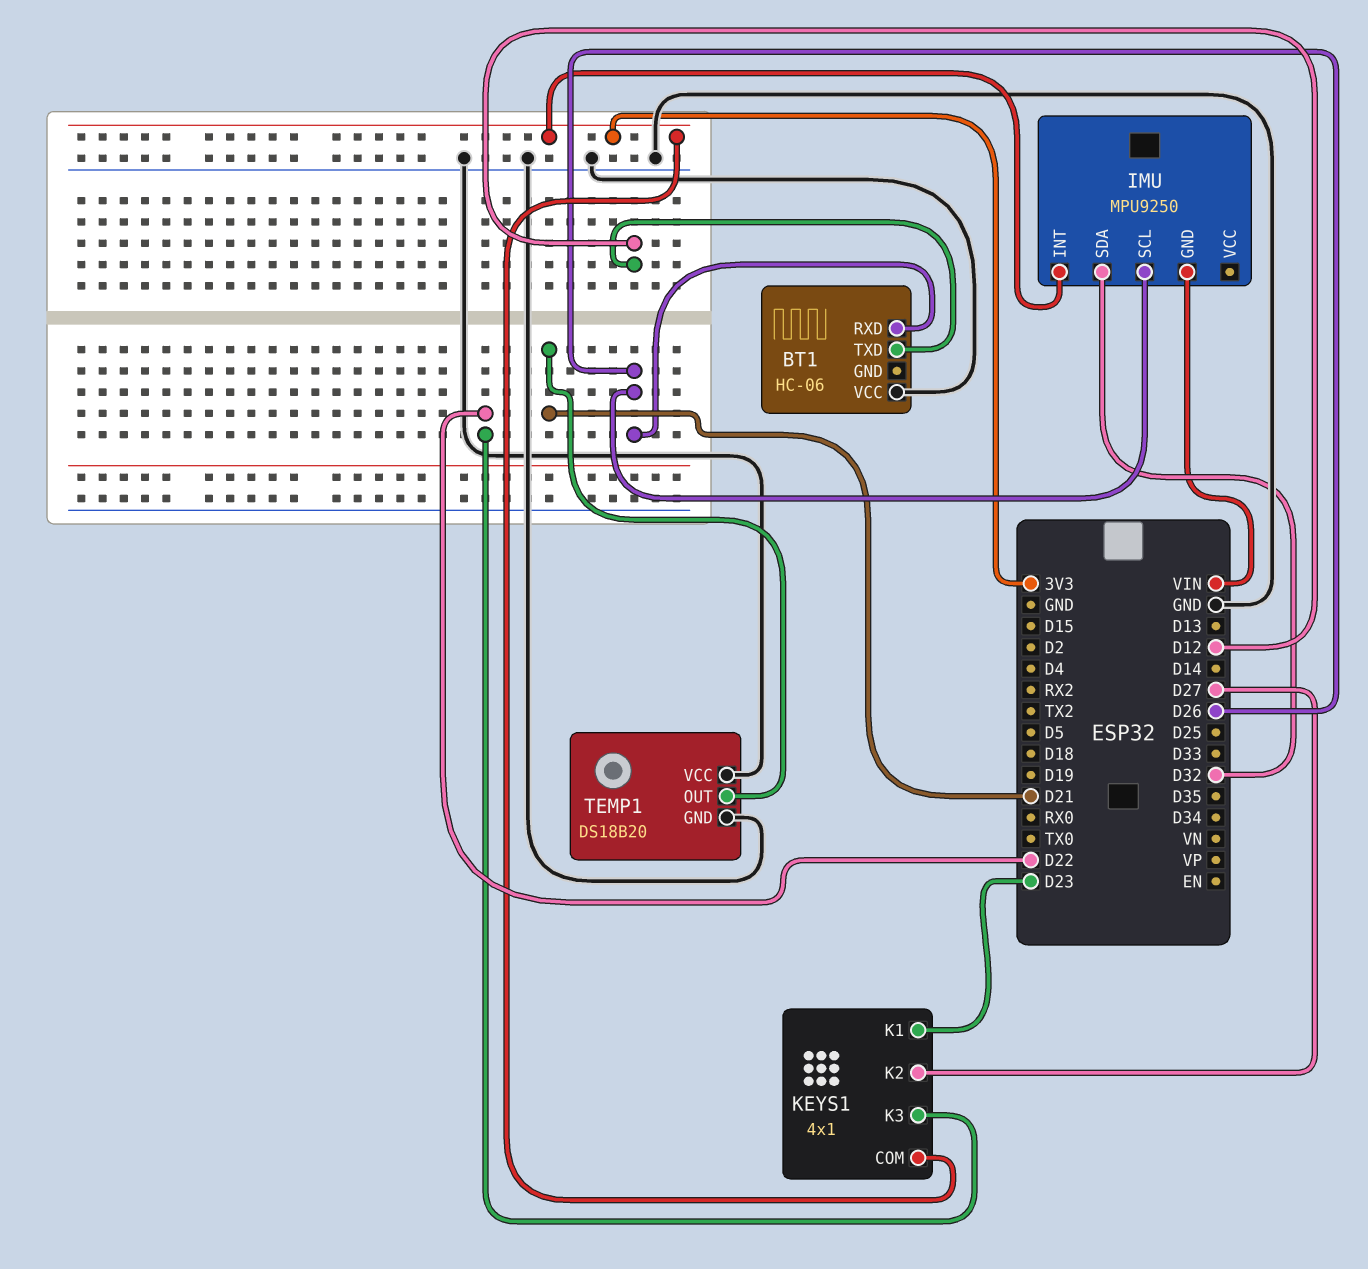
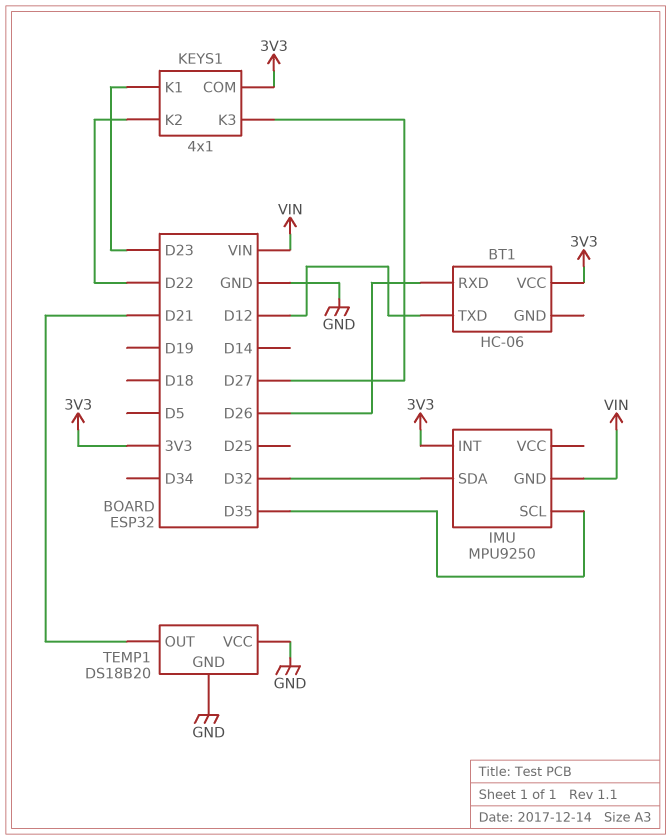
BT1 pin VCC: GND -> 3V3
IMU pin SCL: D26 -> D35
KEYS1 pin K2: D27 -> D22
KEYS1 pin K3: D22 -> D27

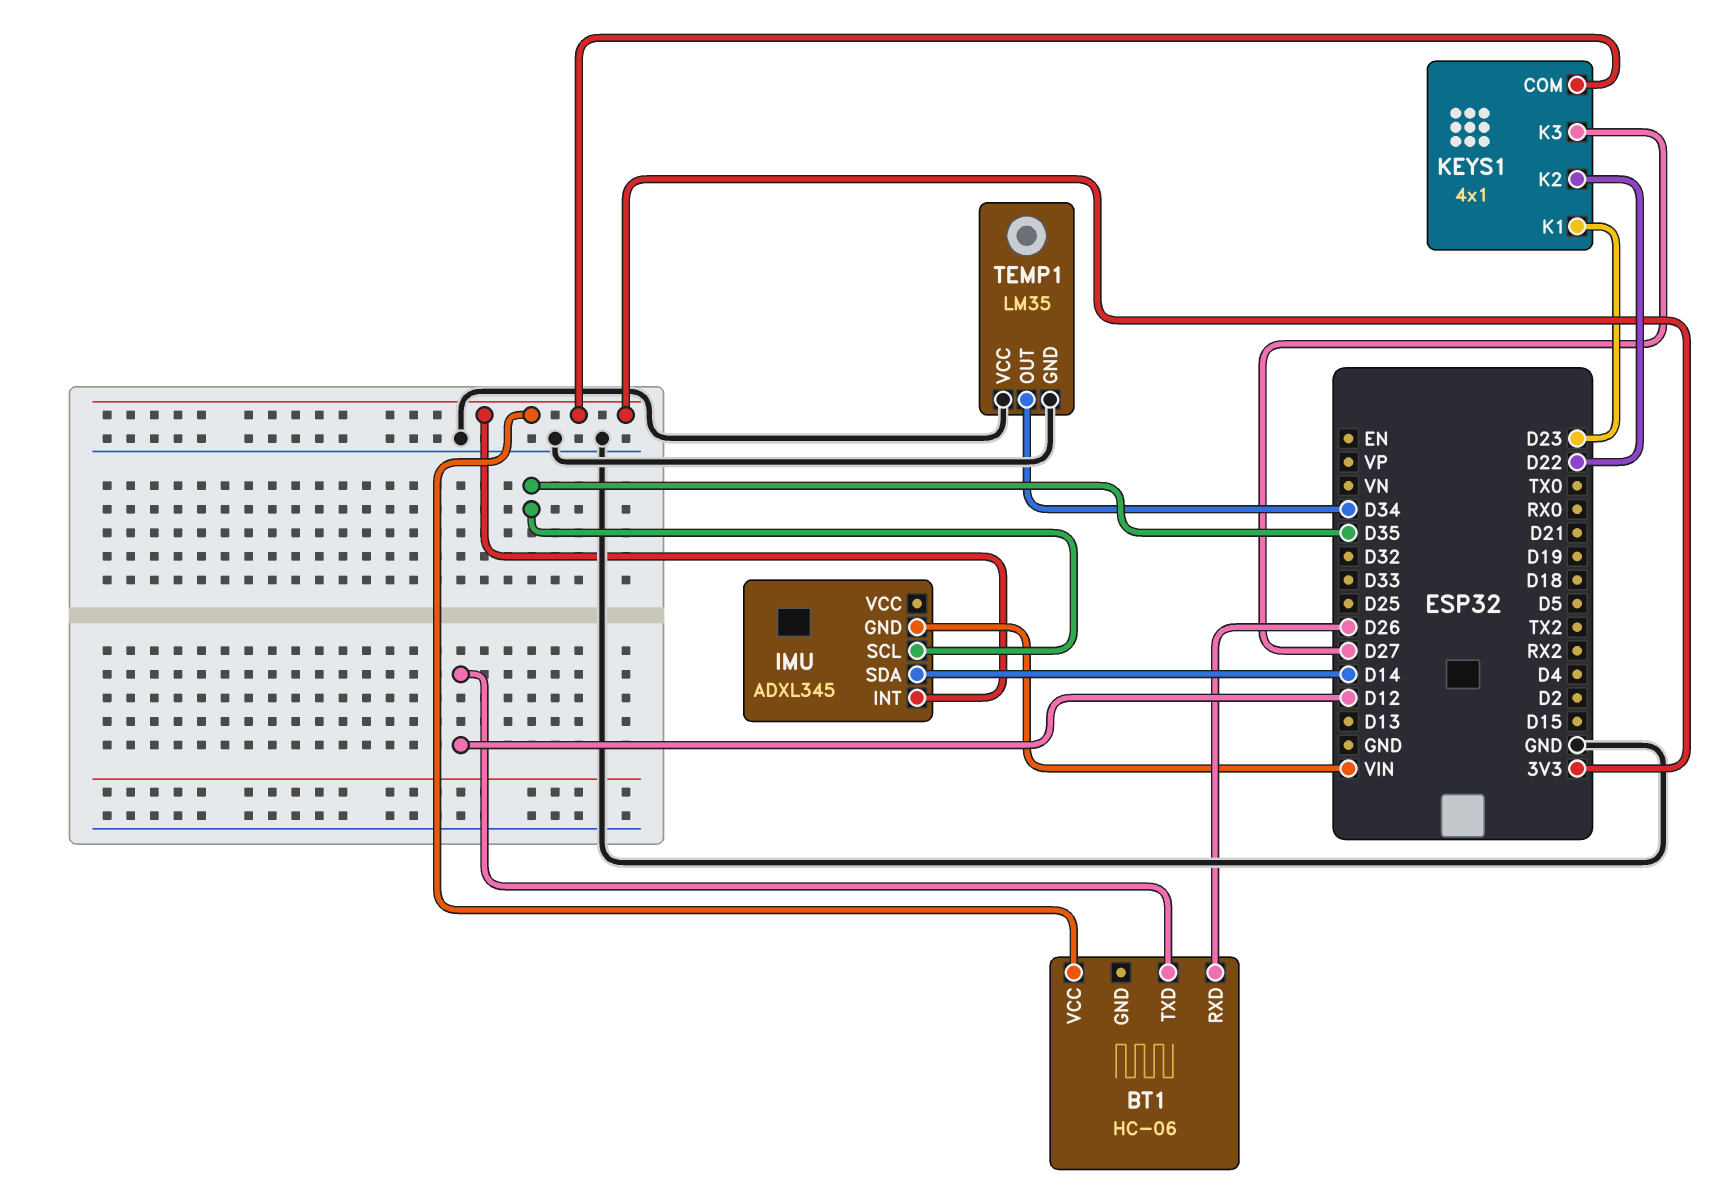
IMU: MPU9250 -> ADXL345
IMU pin SDA: D32 -> D14
TEMP1: DS18B20 -> LM35
TEMP1 pin OUT: D21 -> D34

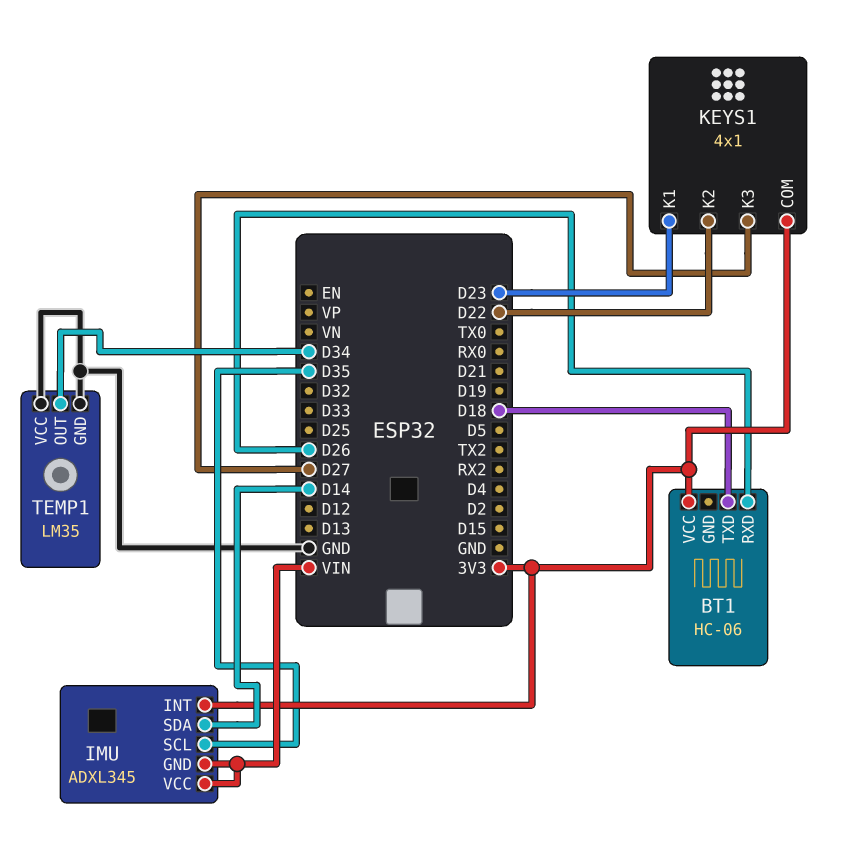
BT1 pin TXD: D12 -> D18
IMU pin VCC: none -> VIN

